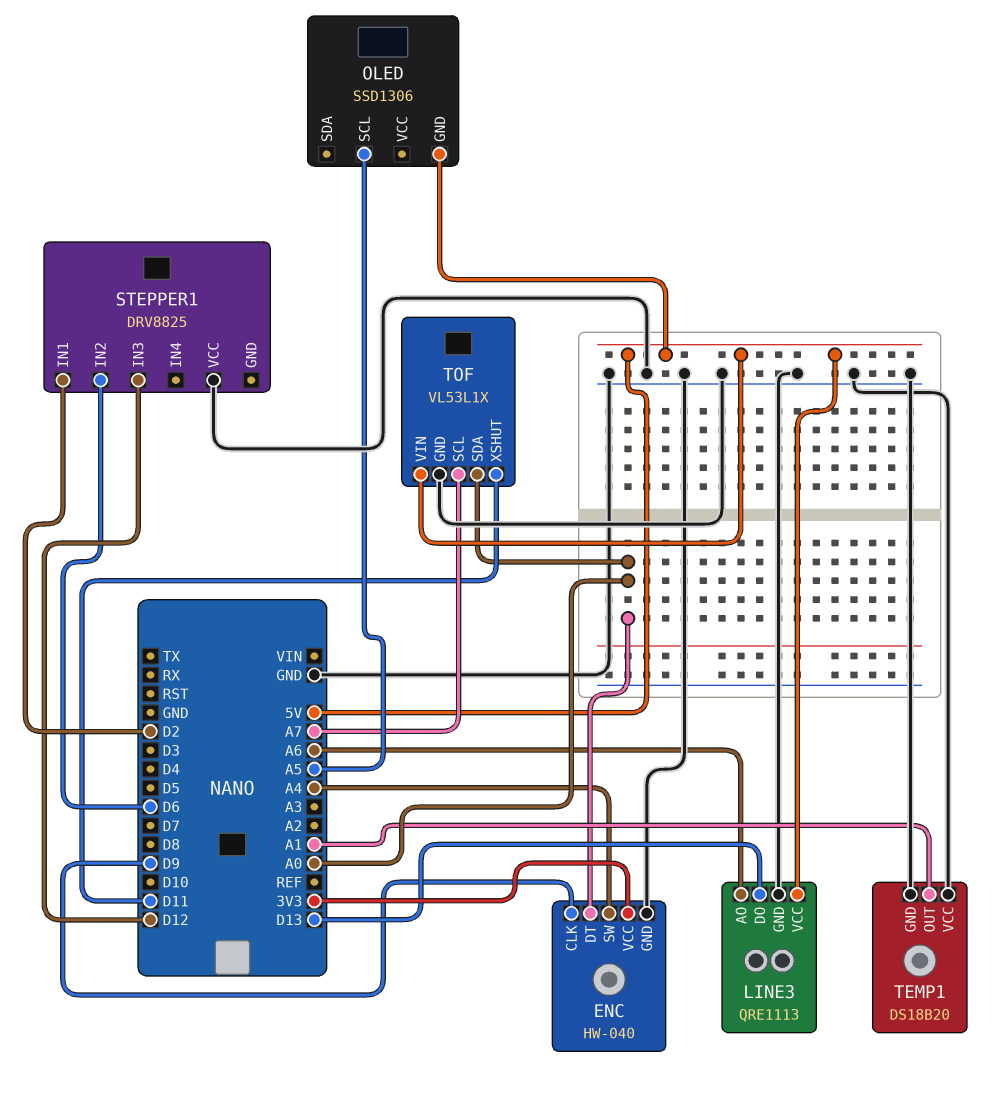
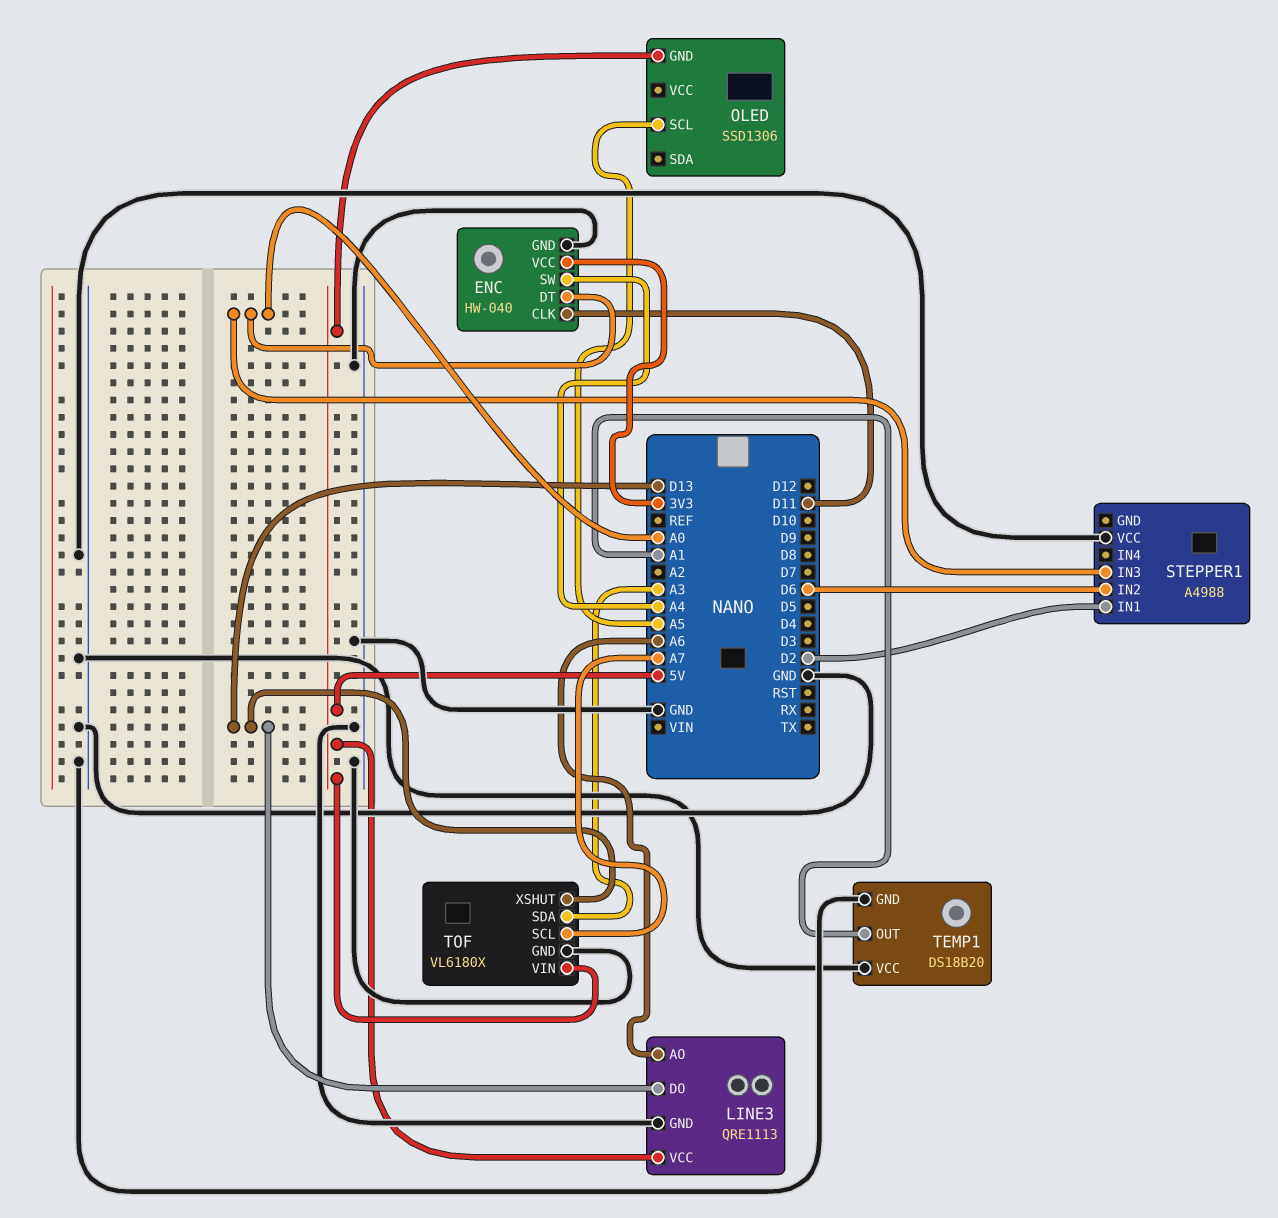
ENC pin CLK: D9 -> D11
STEPPER1: DRV8825 -> A4988
STEPPER1 pin IN3: D12 -> A0
TOF: VL53L1X -> VL6180X
TOF pin SDA: A0 -> A3
TOF pin XSHUT: D11 -> D13

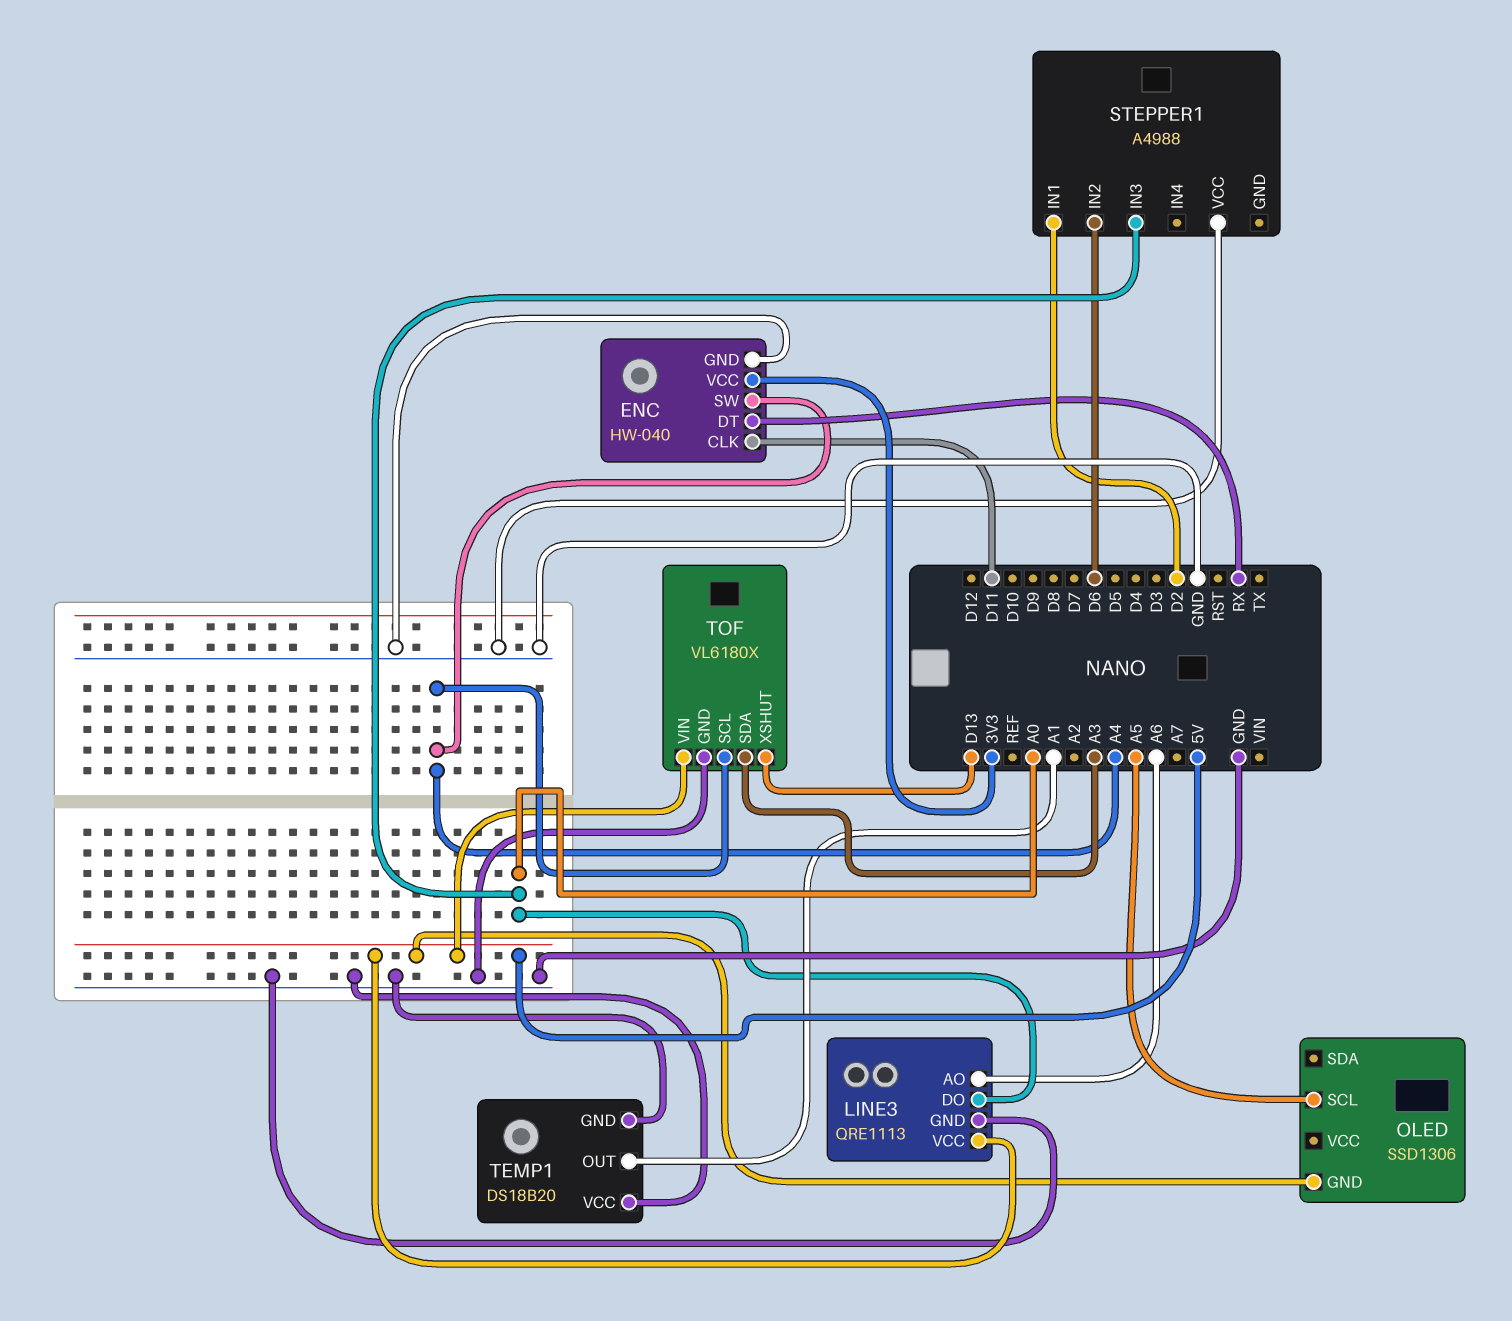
ENC pin DT: A0 -> RX
LINE3 pin DO: D13 -> A0
TOF pin SCL: A7 -> A4

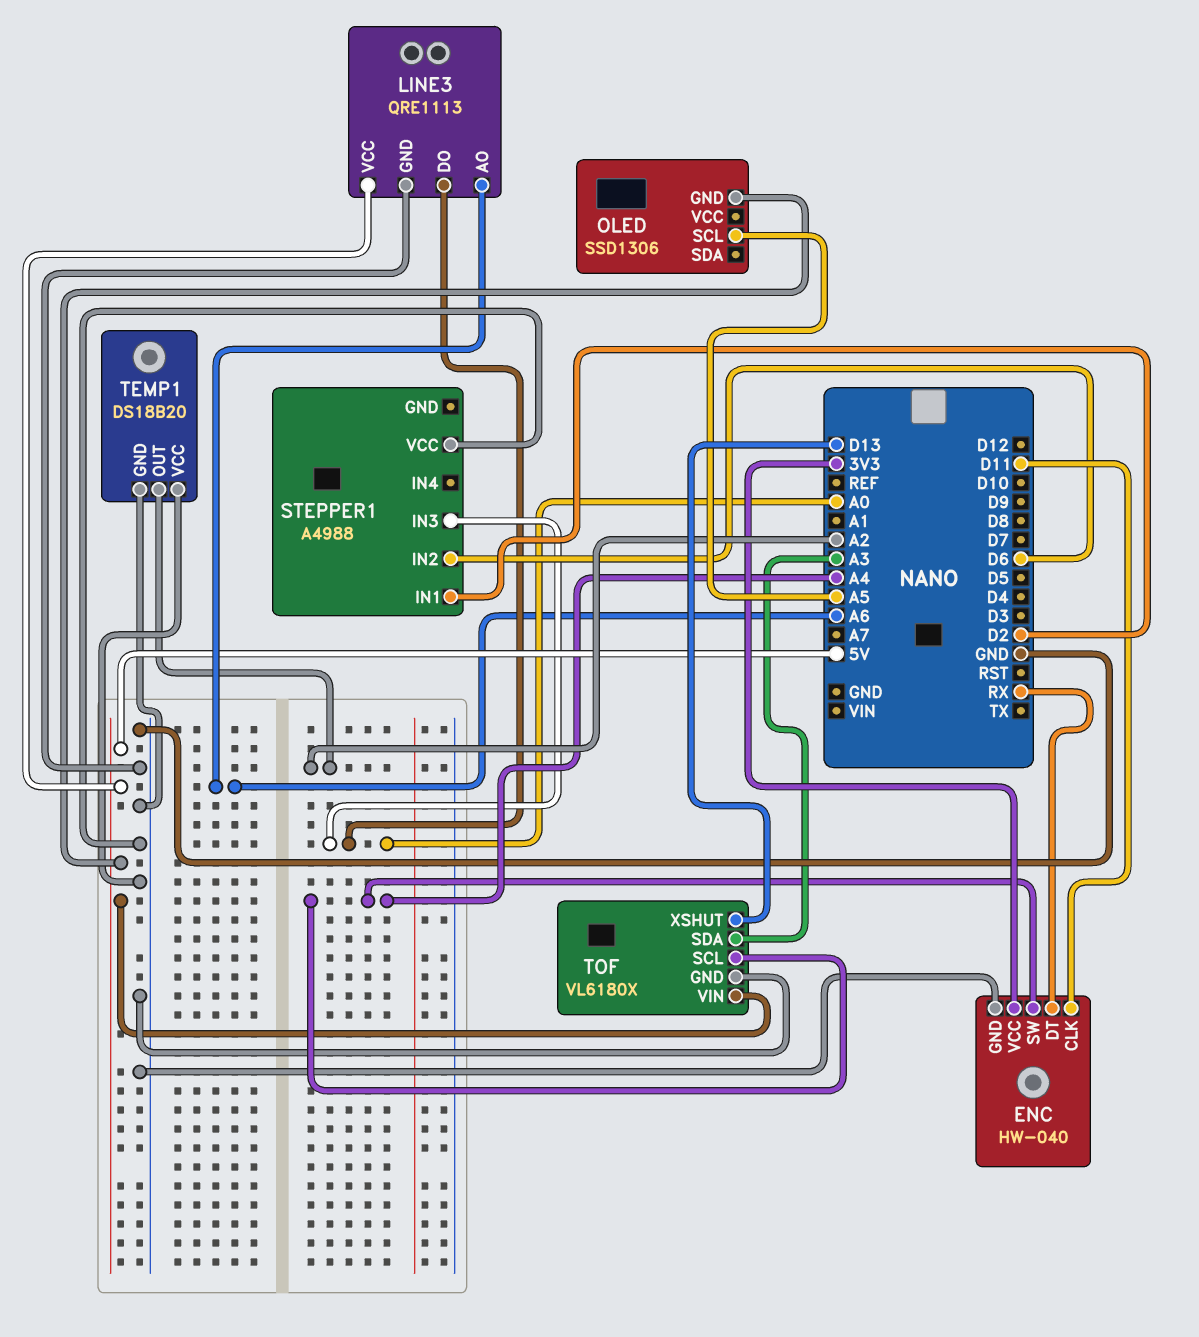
TEMP1 pin OUT: A1 -> A2

